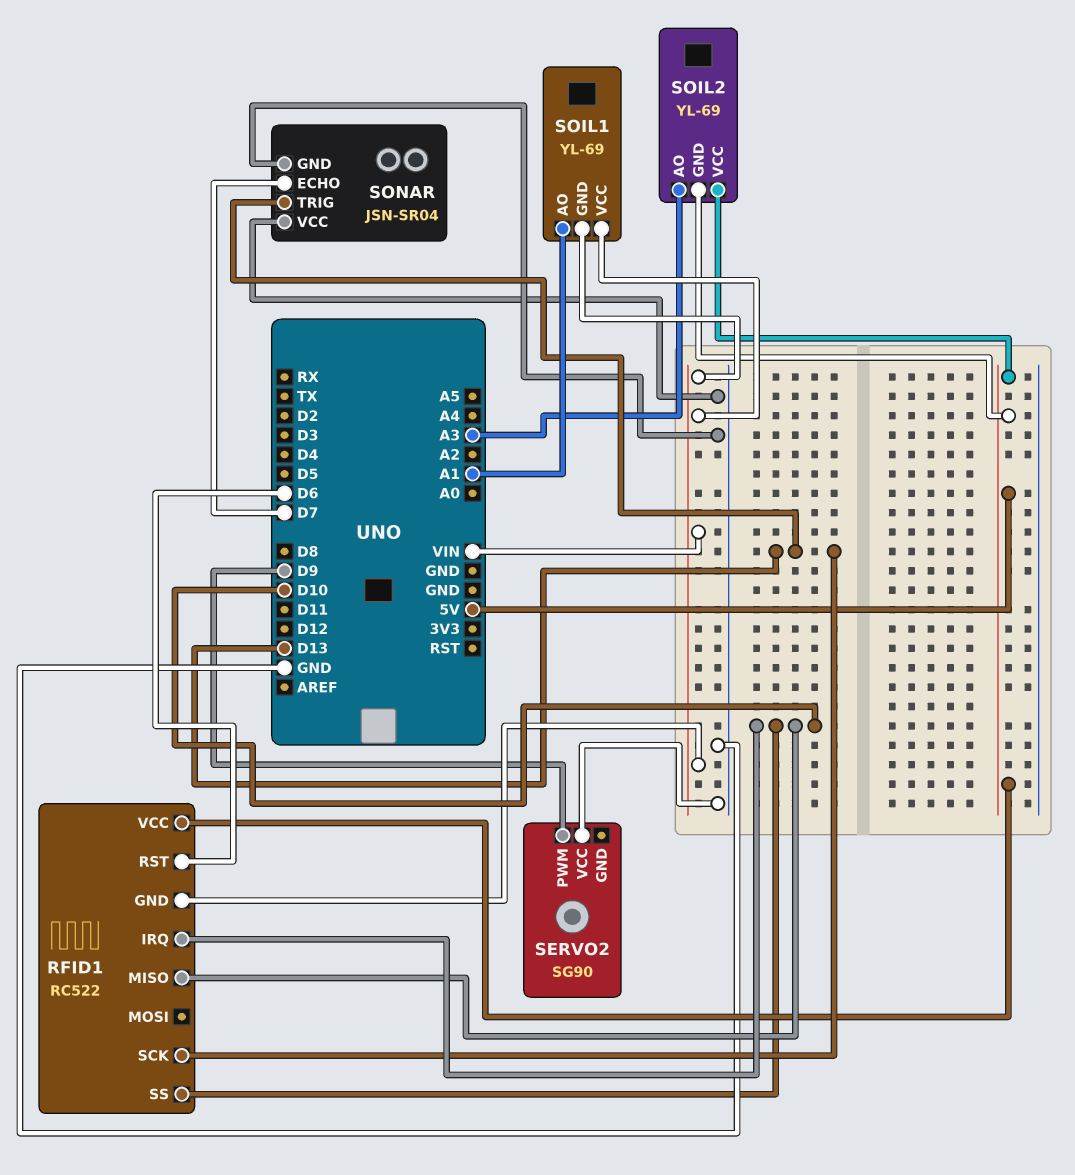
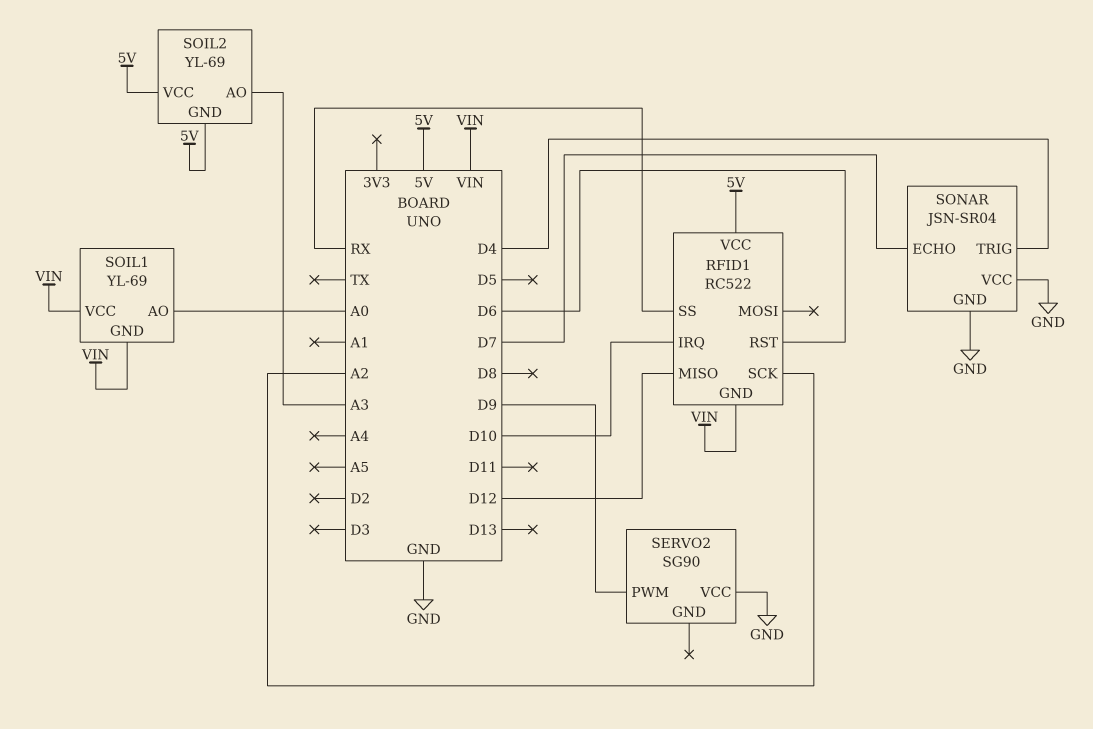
RFID1 pin MISO: D10 -> D12
RFID1 pin SCK: D13 -> A2
RFID1 pin SS: D10 -> RX
SOIL1 pin AO: A1 -> A0
SONAR pin TRIG: D13 -> D4

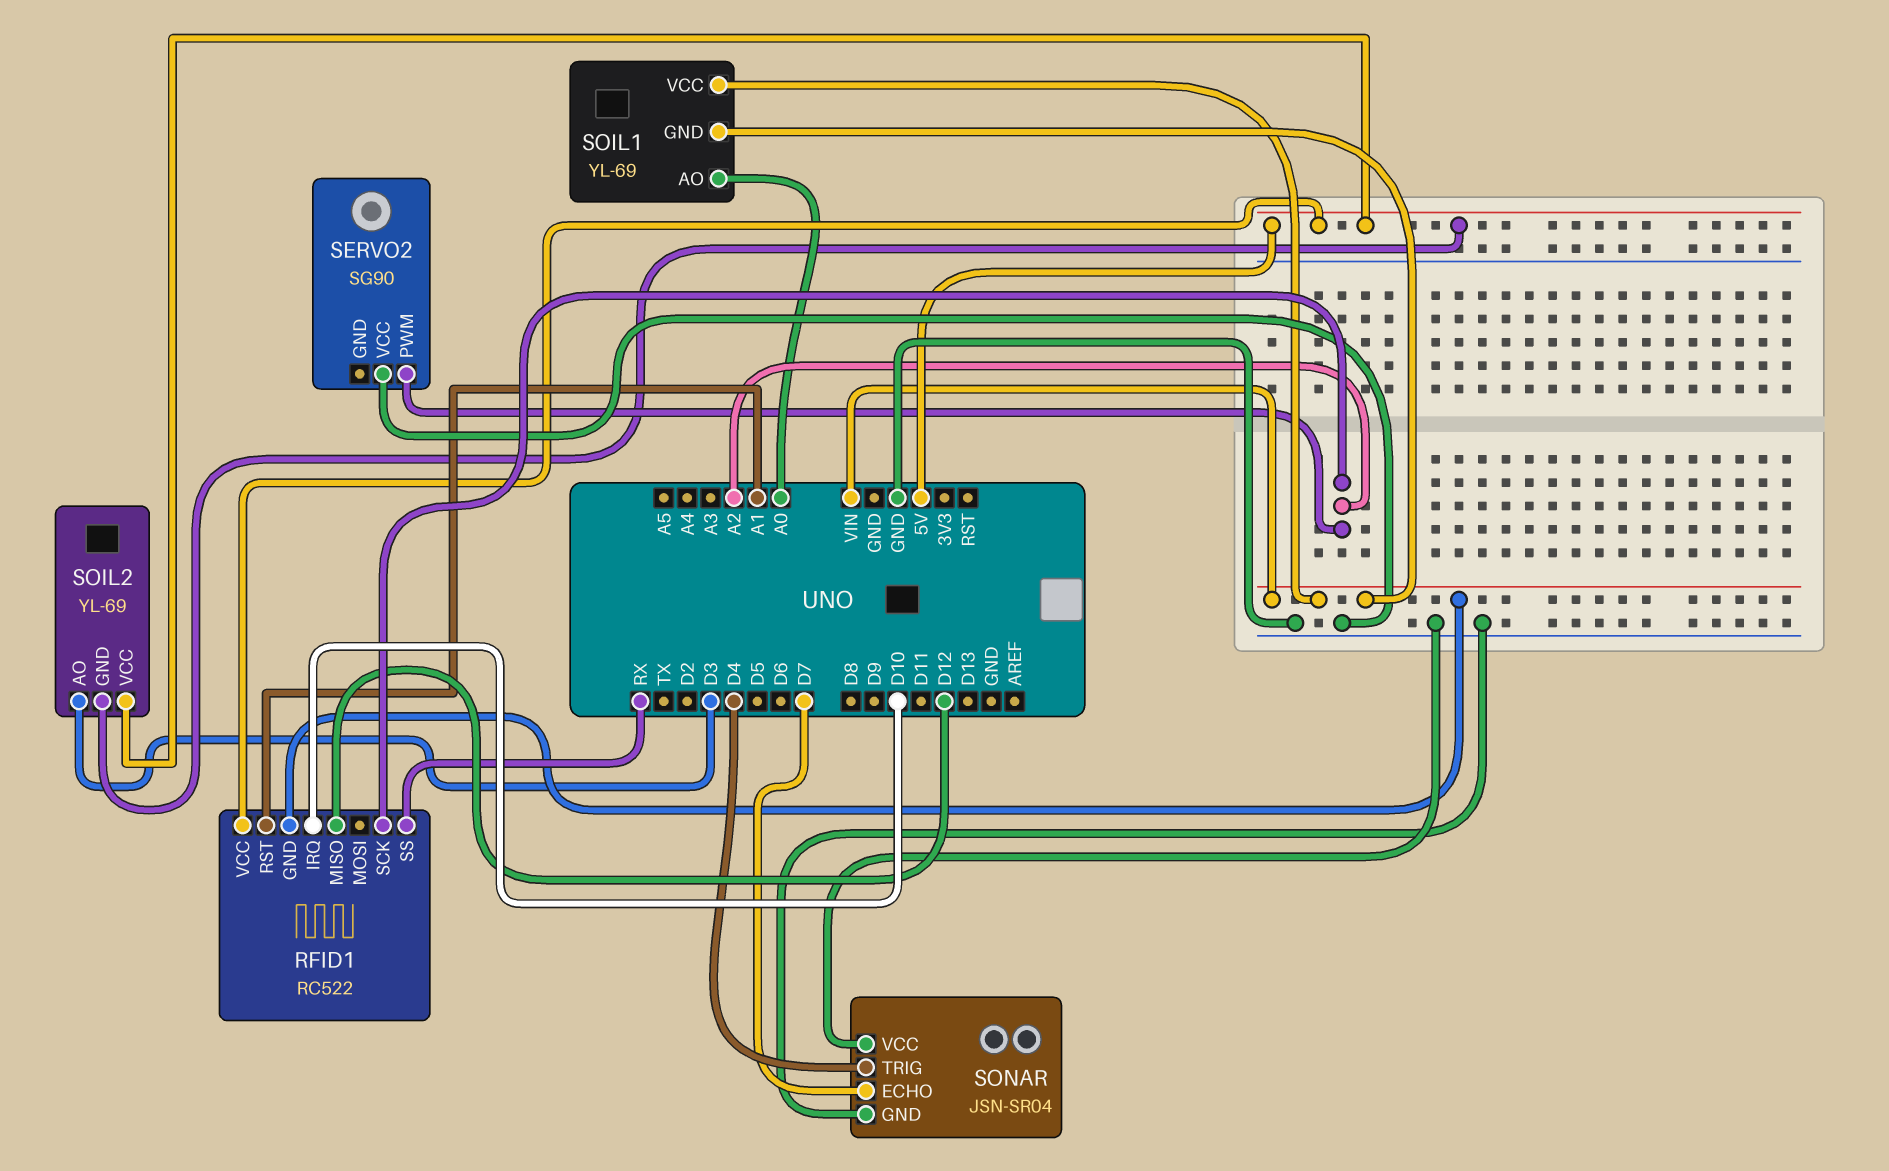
RFID1 pin RST: D6 -> A1
SERVO2 pin PWM: D9 -> A2
SOIL2 pin AO: A3 -> D3

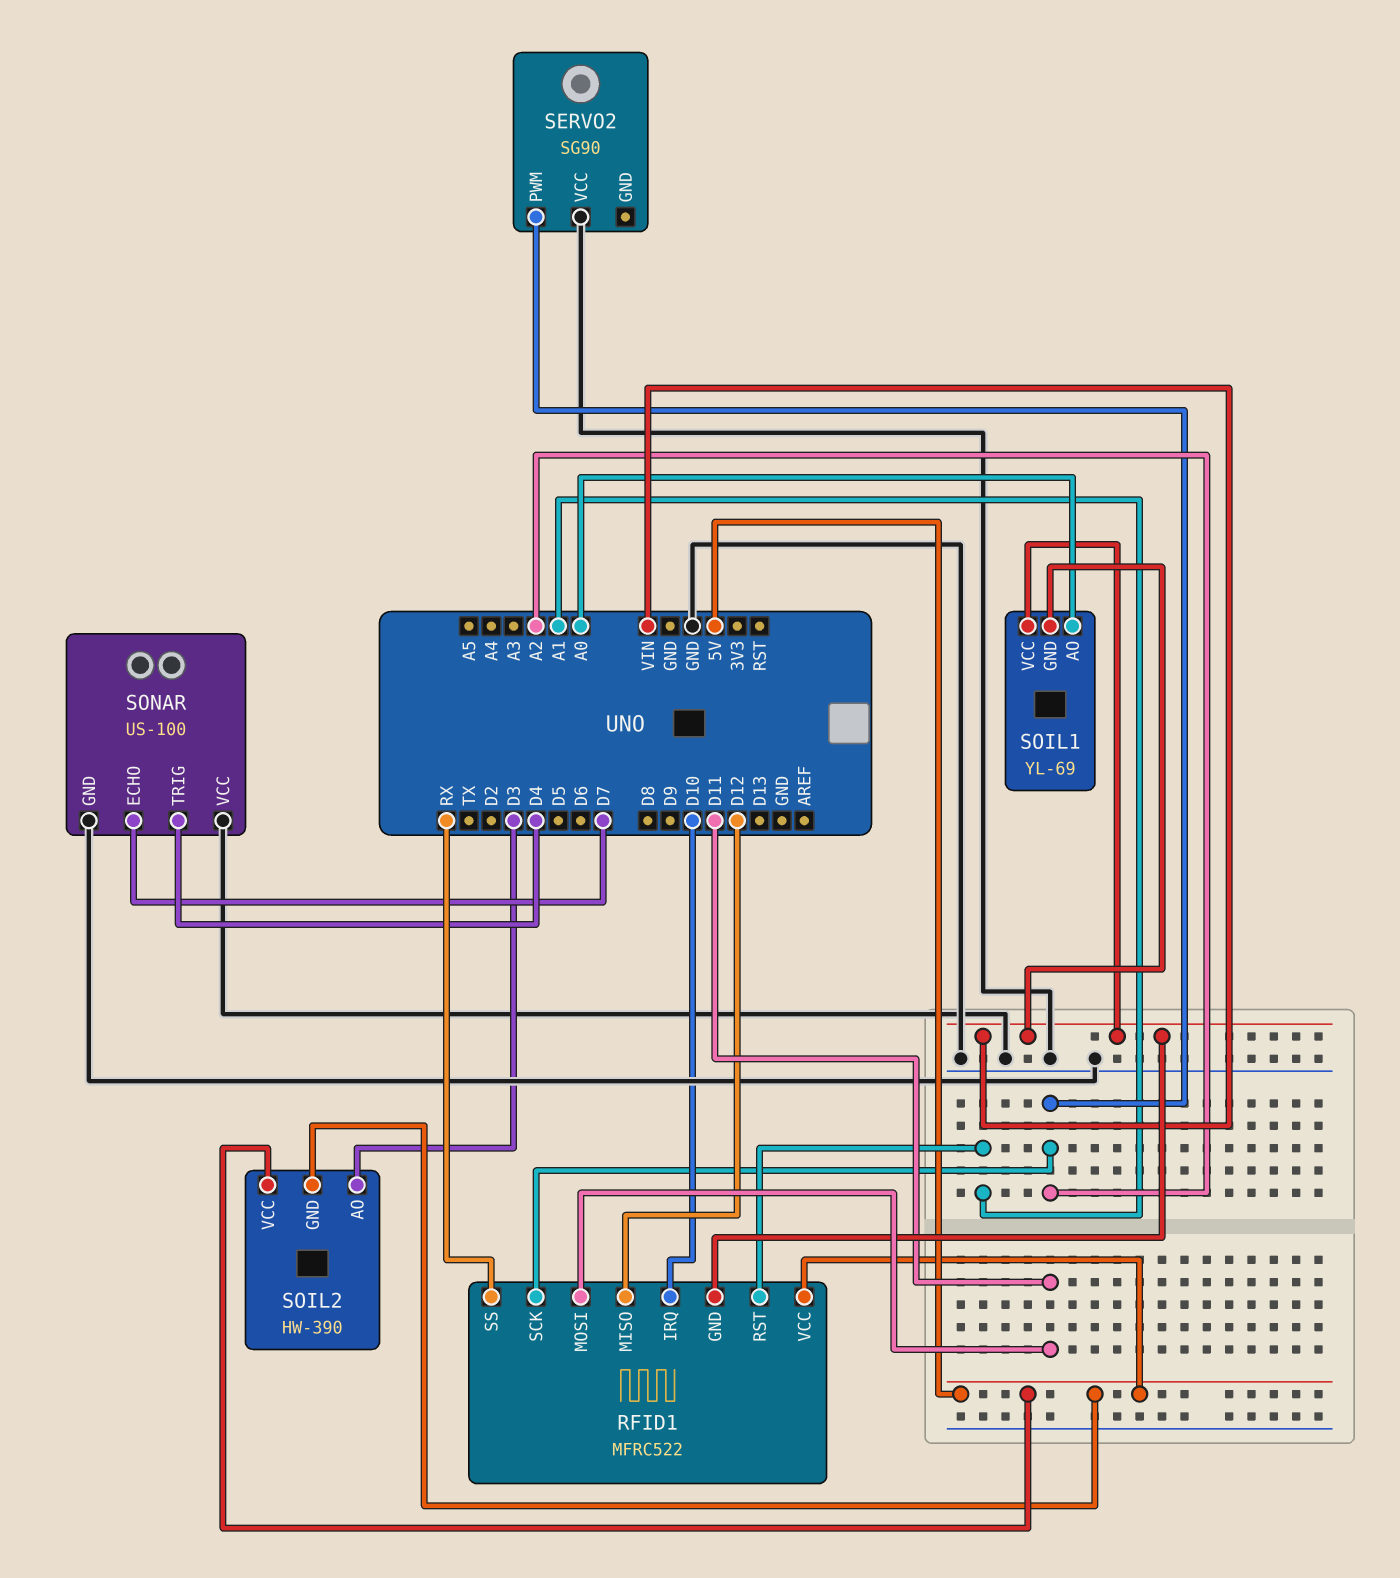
RFID1: RC522 -> MFRC522
RFID1 pin MOSI: none -> D11
SOIL2: YL-69 -> HW-390
SONAR: JSN-SR04 -> US-100

